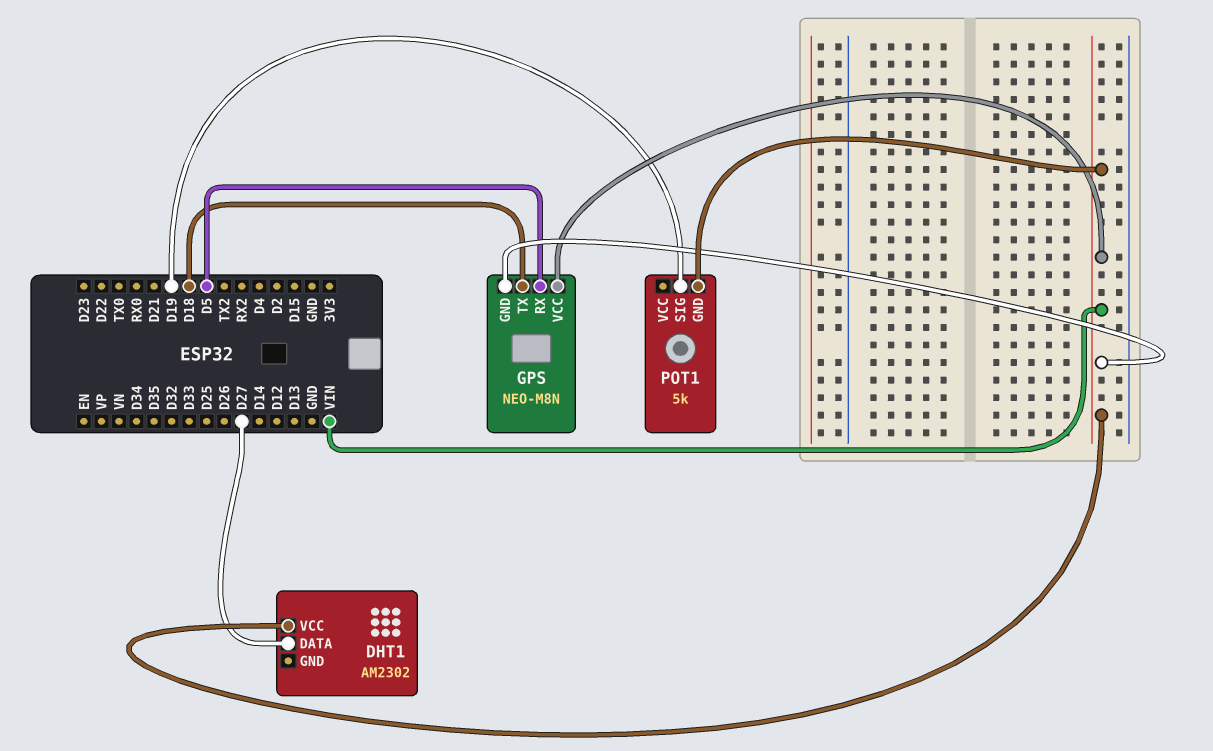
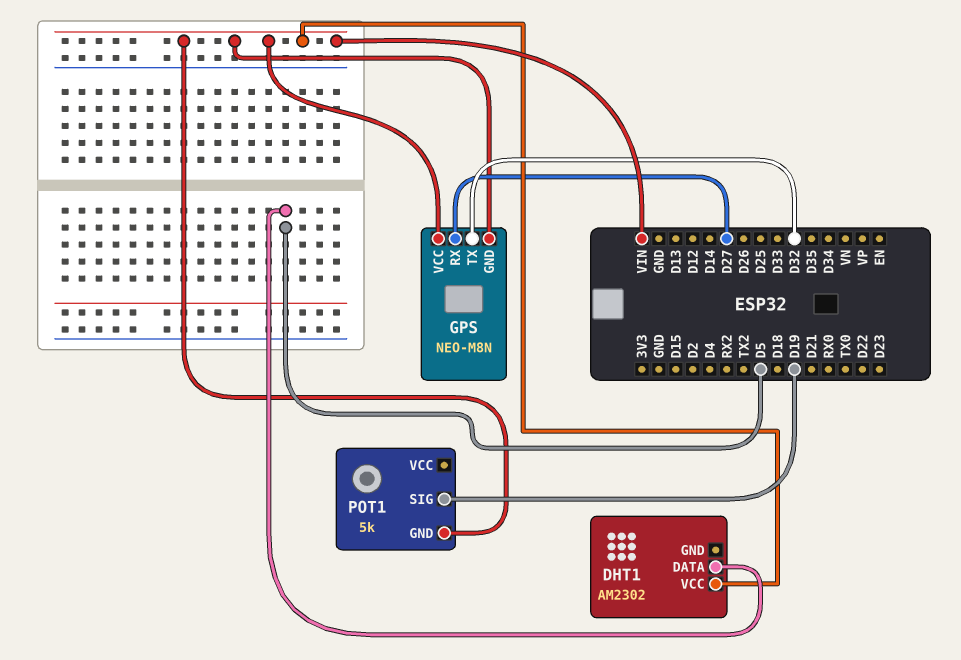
DHT1 pin DATA: D27 -> D5
GPS pin RX: D5 -> D27
GPS pin TX: D18 -> D32

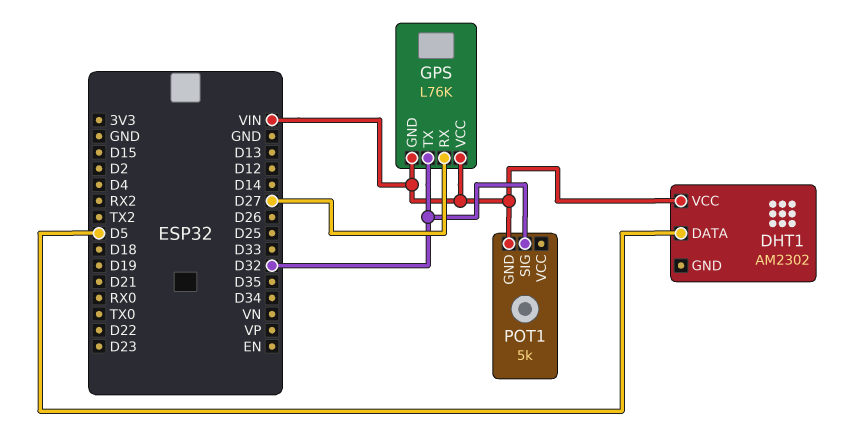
GPS: NEO-M8N -> L76K
POT1 pin SIG: D19 -> D32

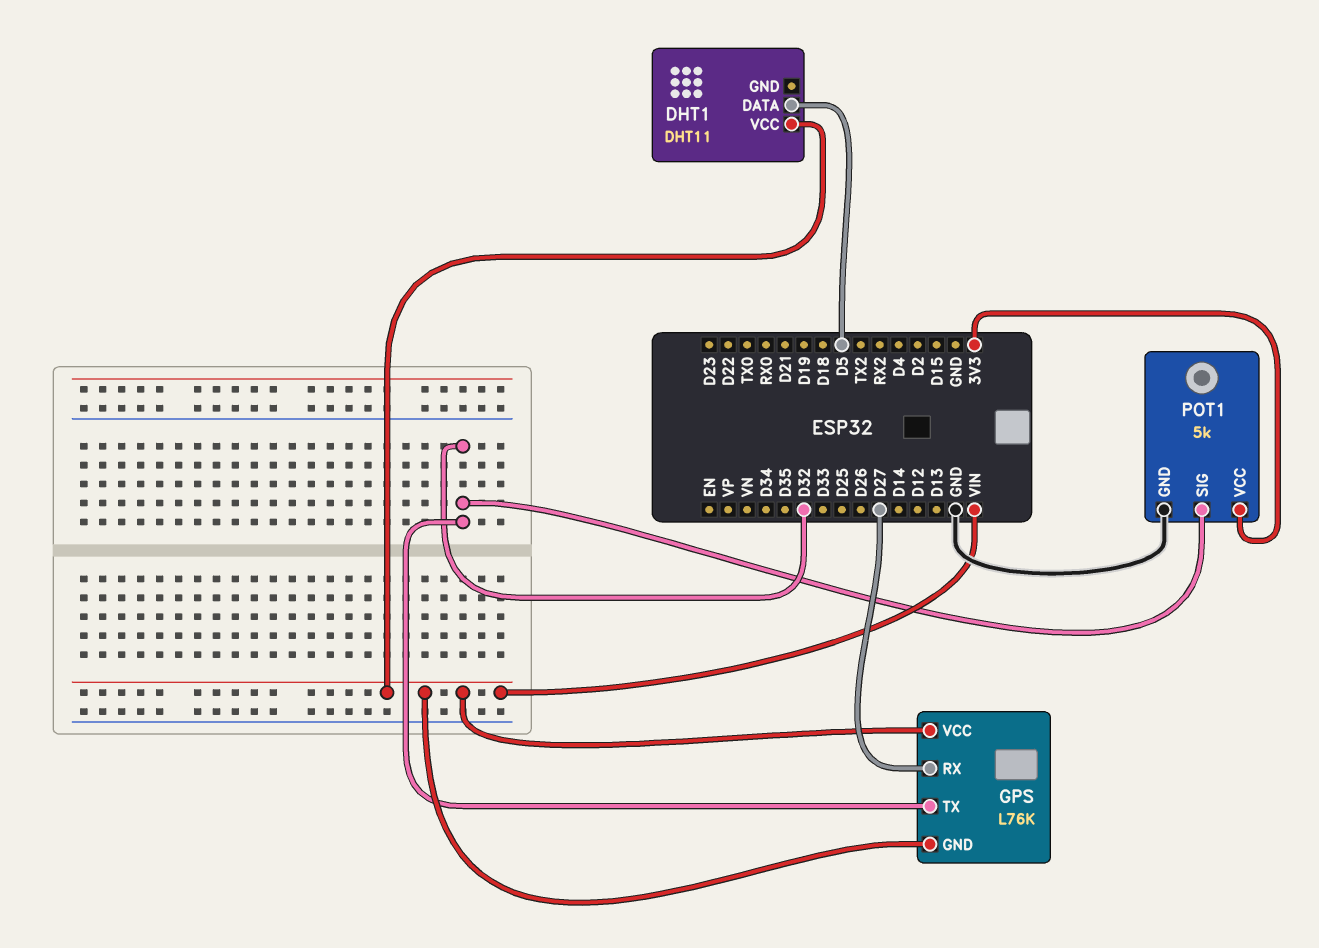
DHT1: AM2302 -> DHT11
POT1 pin GND: VIN -> GND
POT1 pin VCC: none -> 3V3

